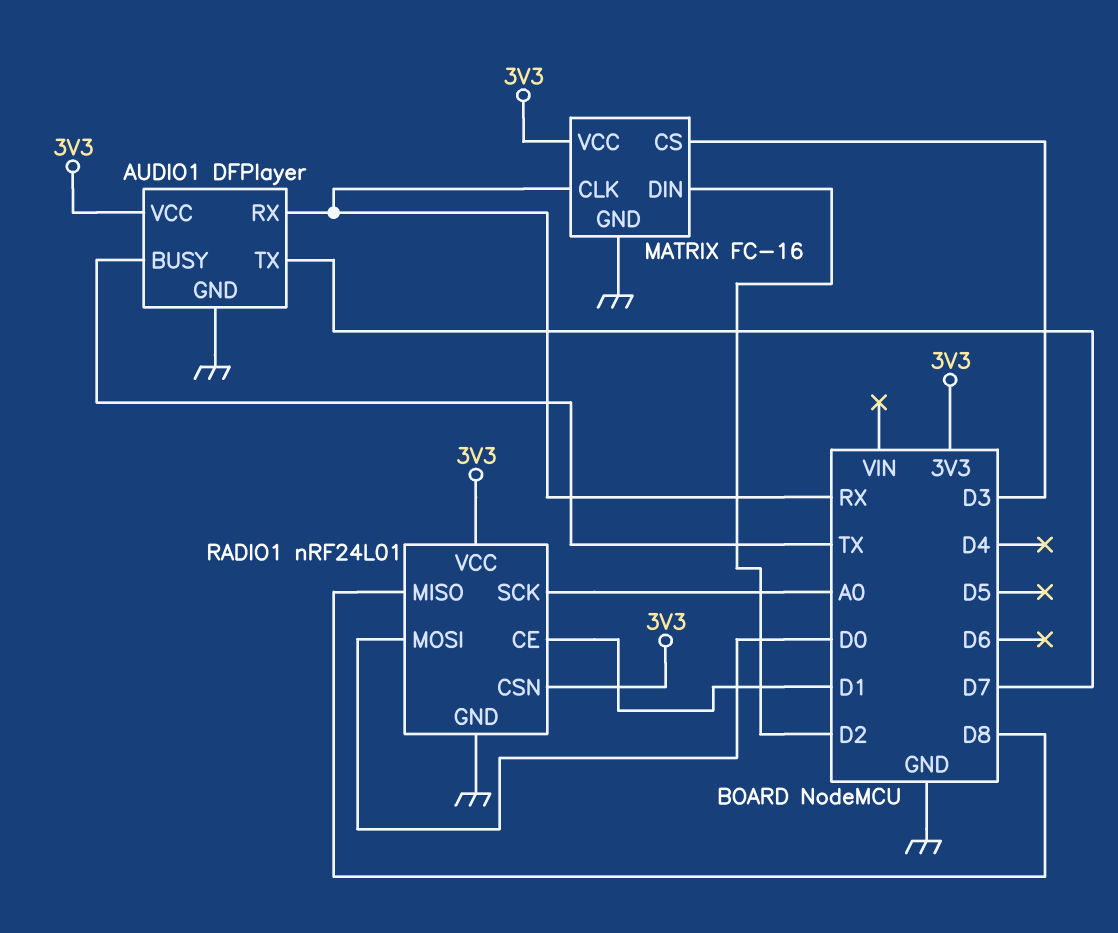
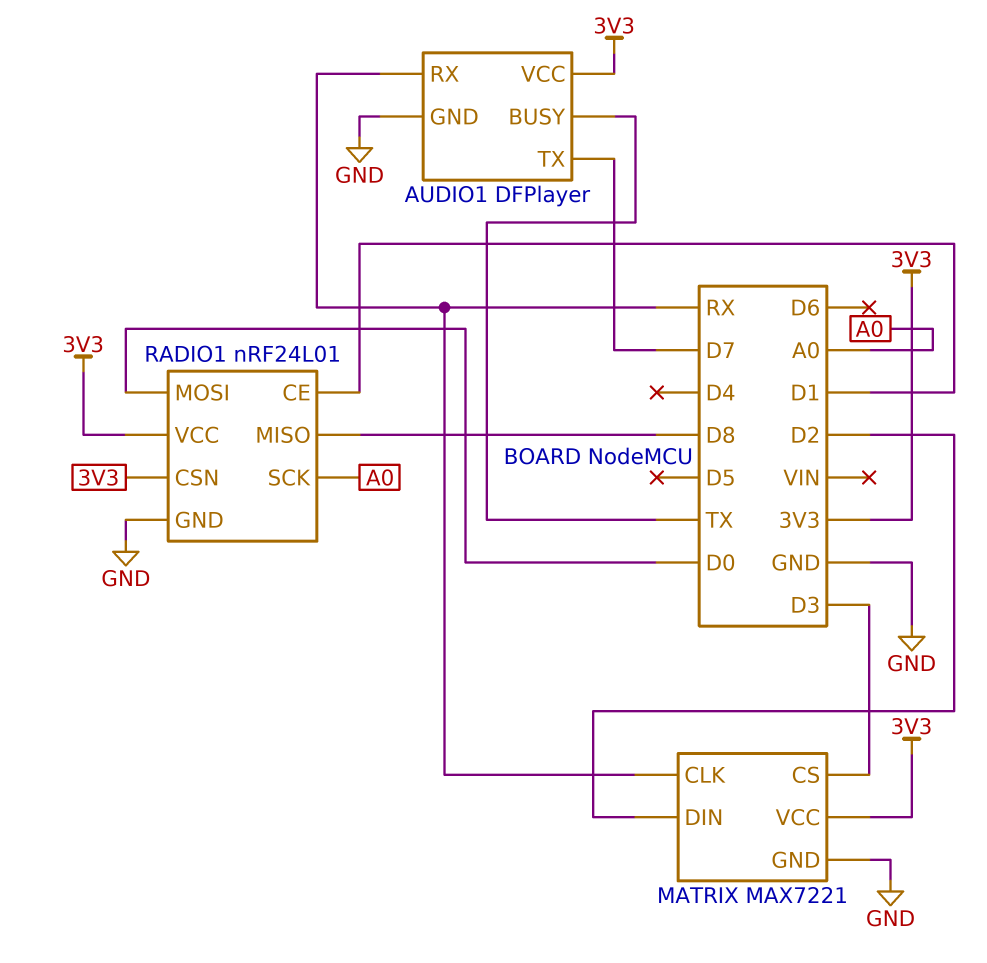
MATRIX: FC-16 -> MAX7221

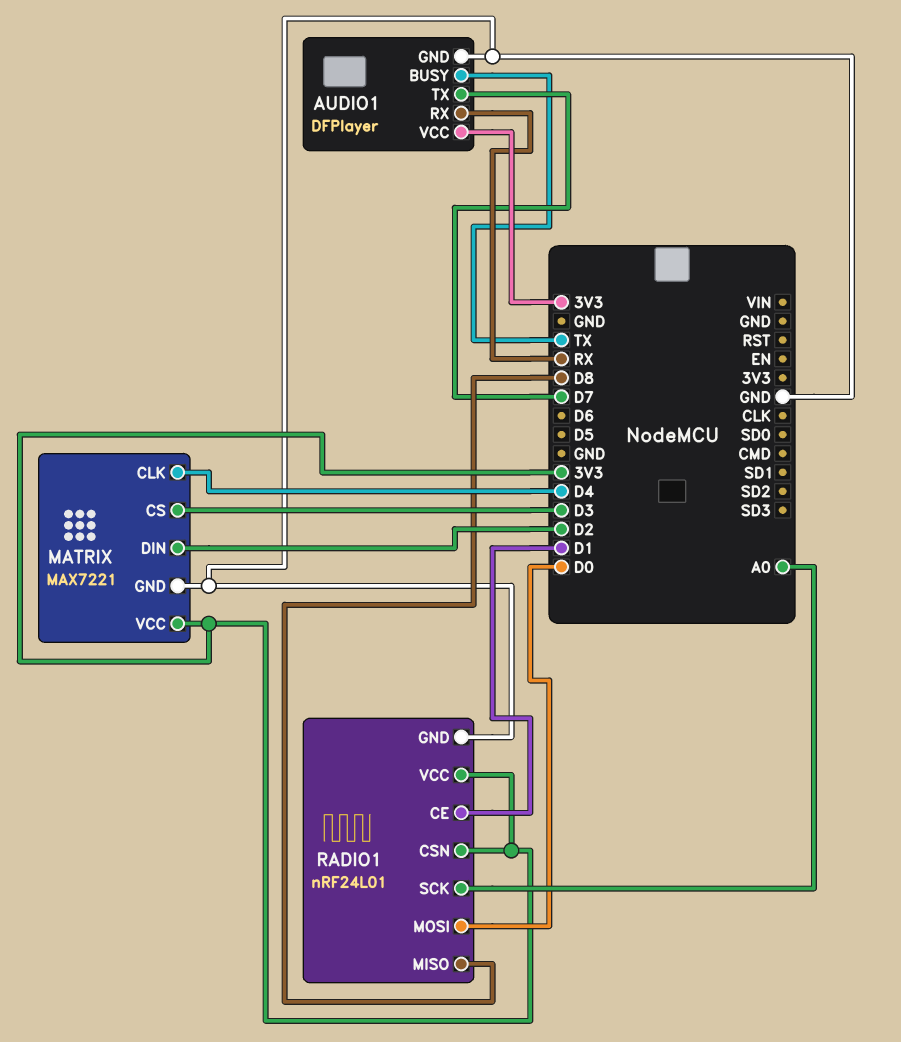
MATRIX pin CLK: RX -> D4

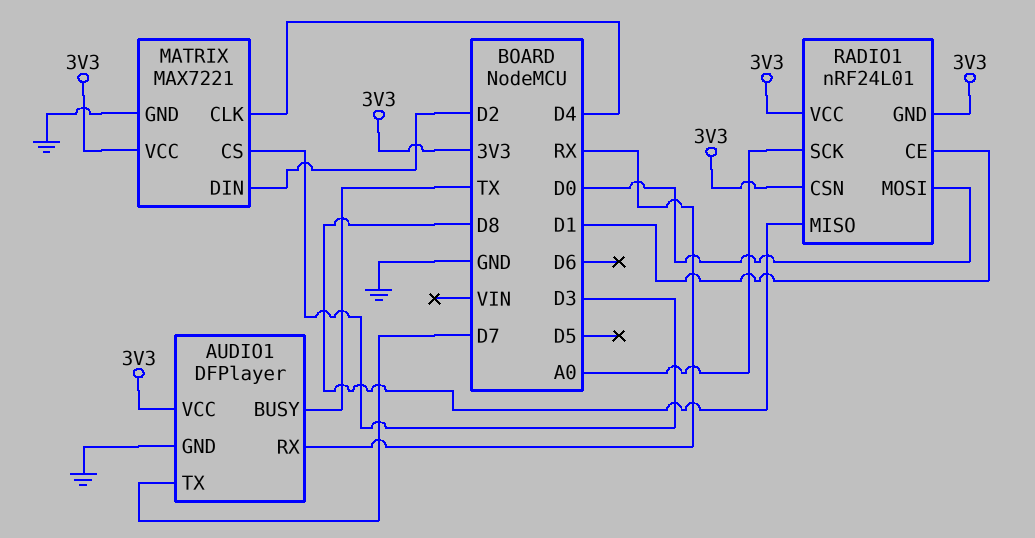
RADIO1 pin GND: GND -> 3V3

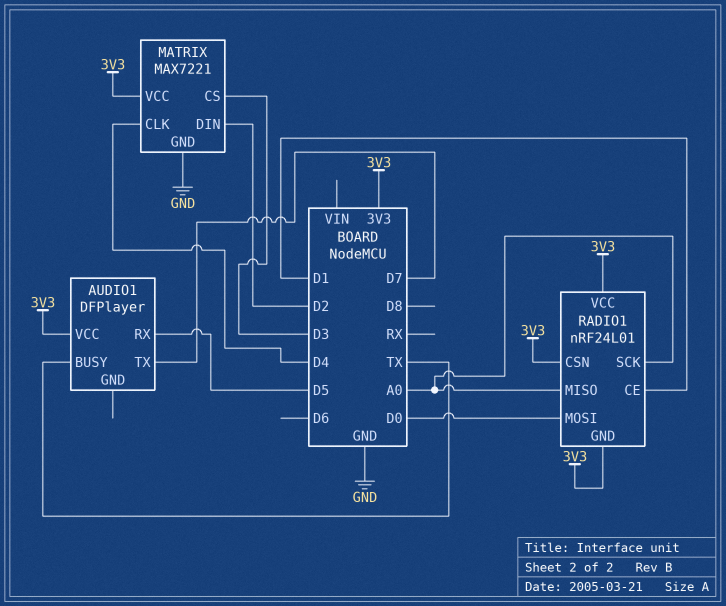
AUDIO1 pin GND: GND -> none
AUDIO1 pin RX: RX -> D5
RADIO1 pin MISO: D8 -> A0

